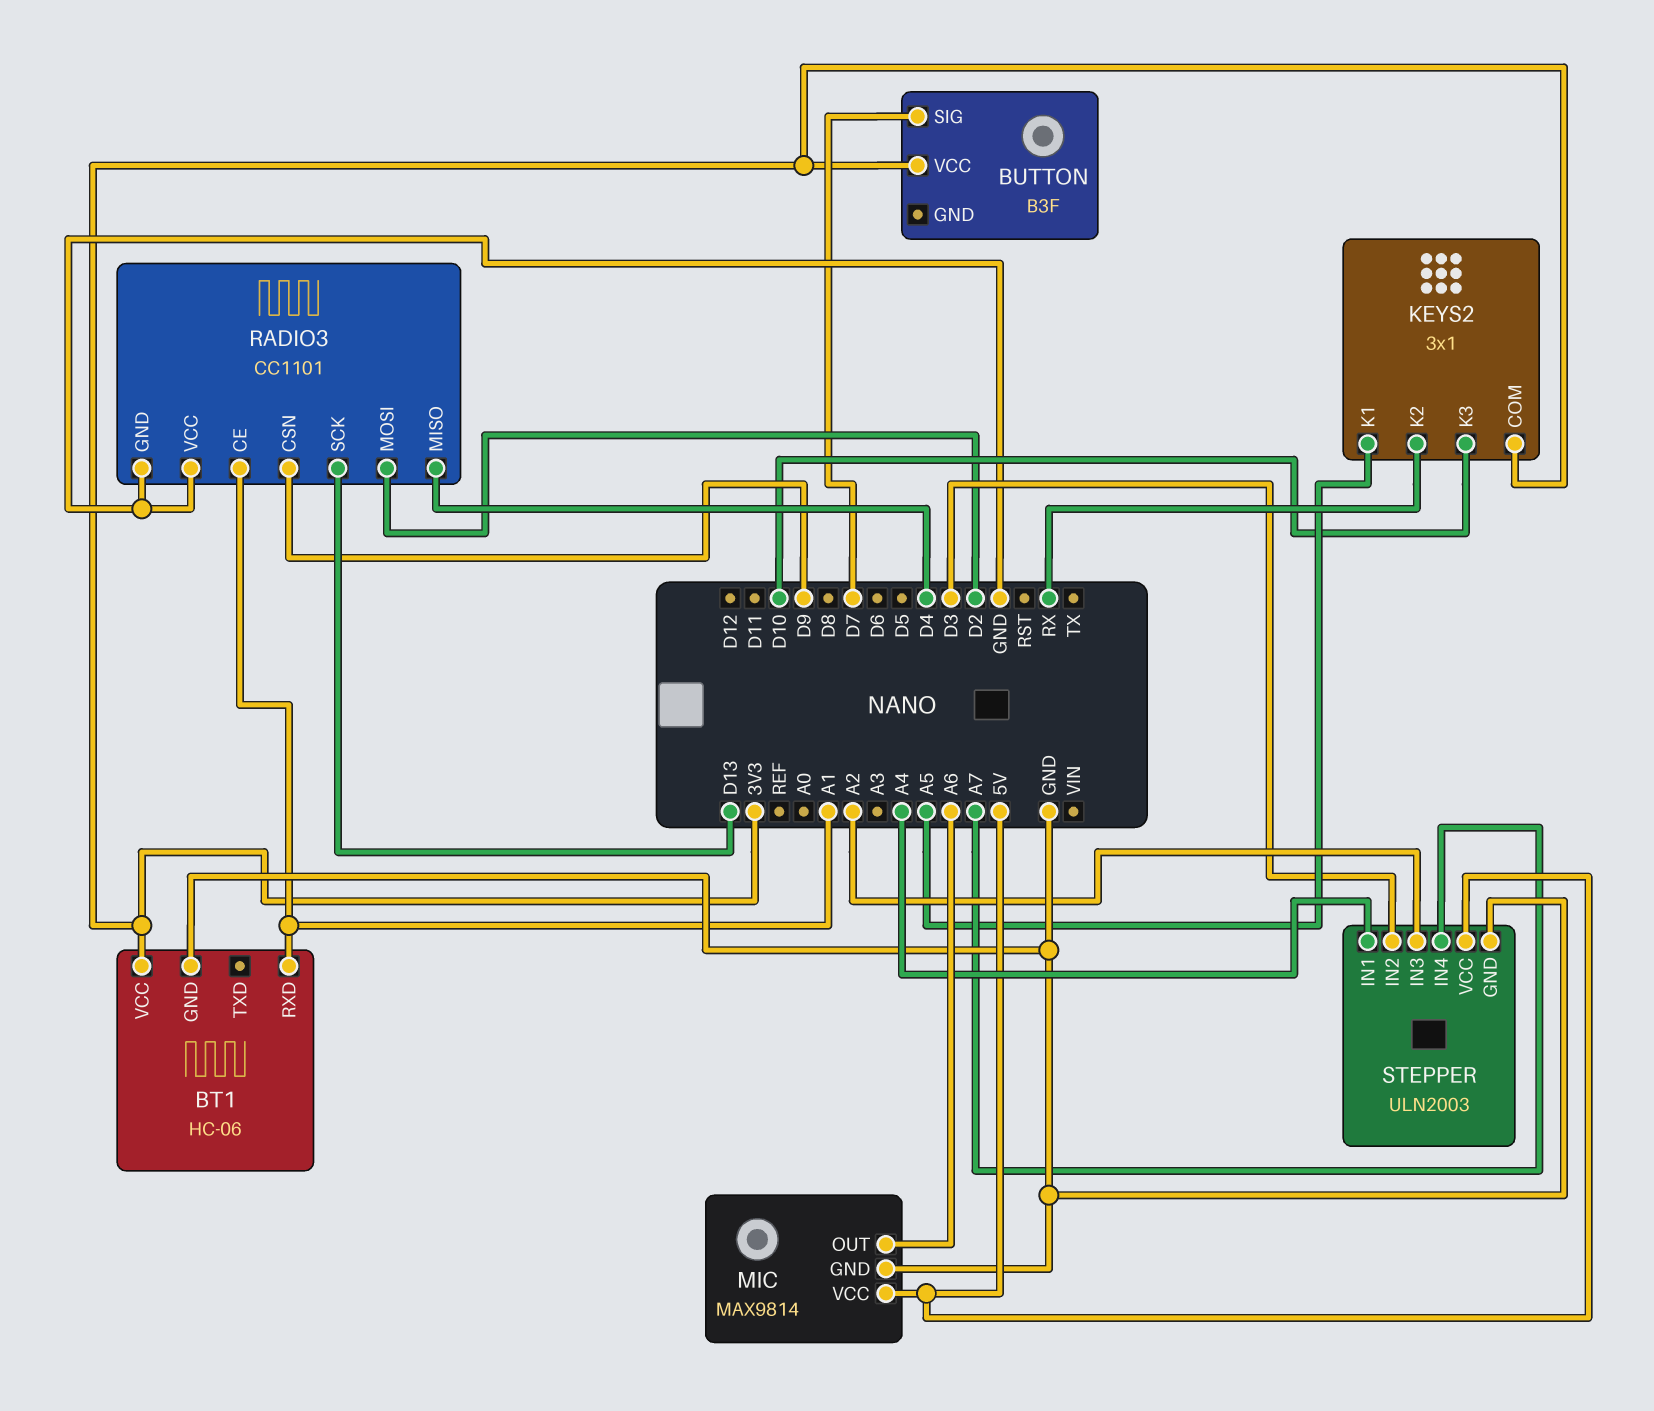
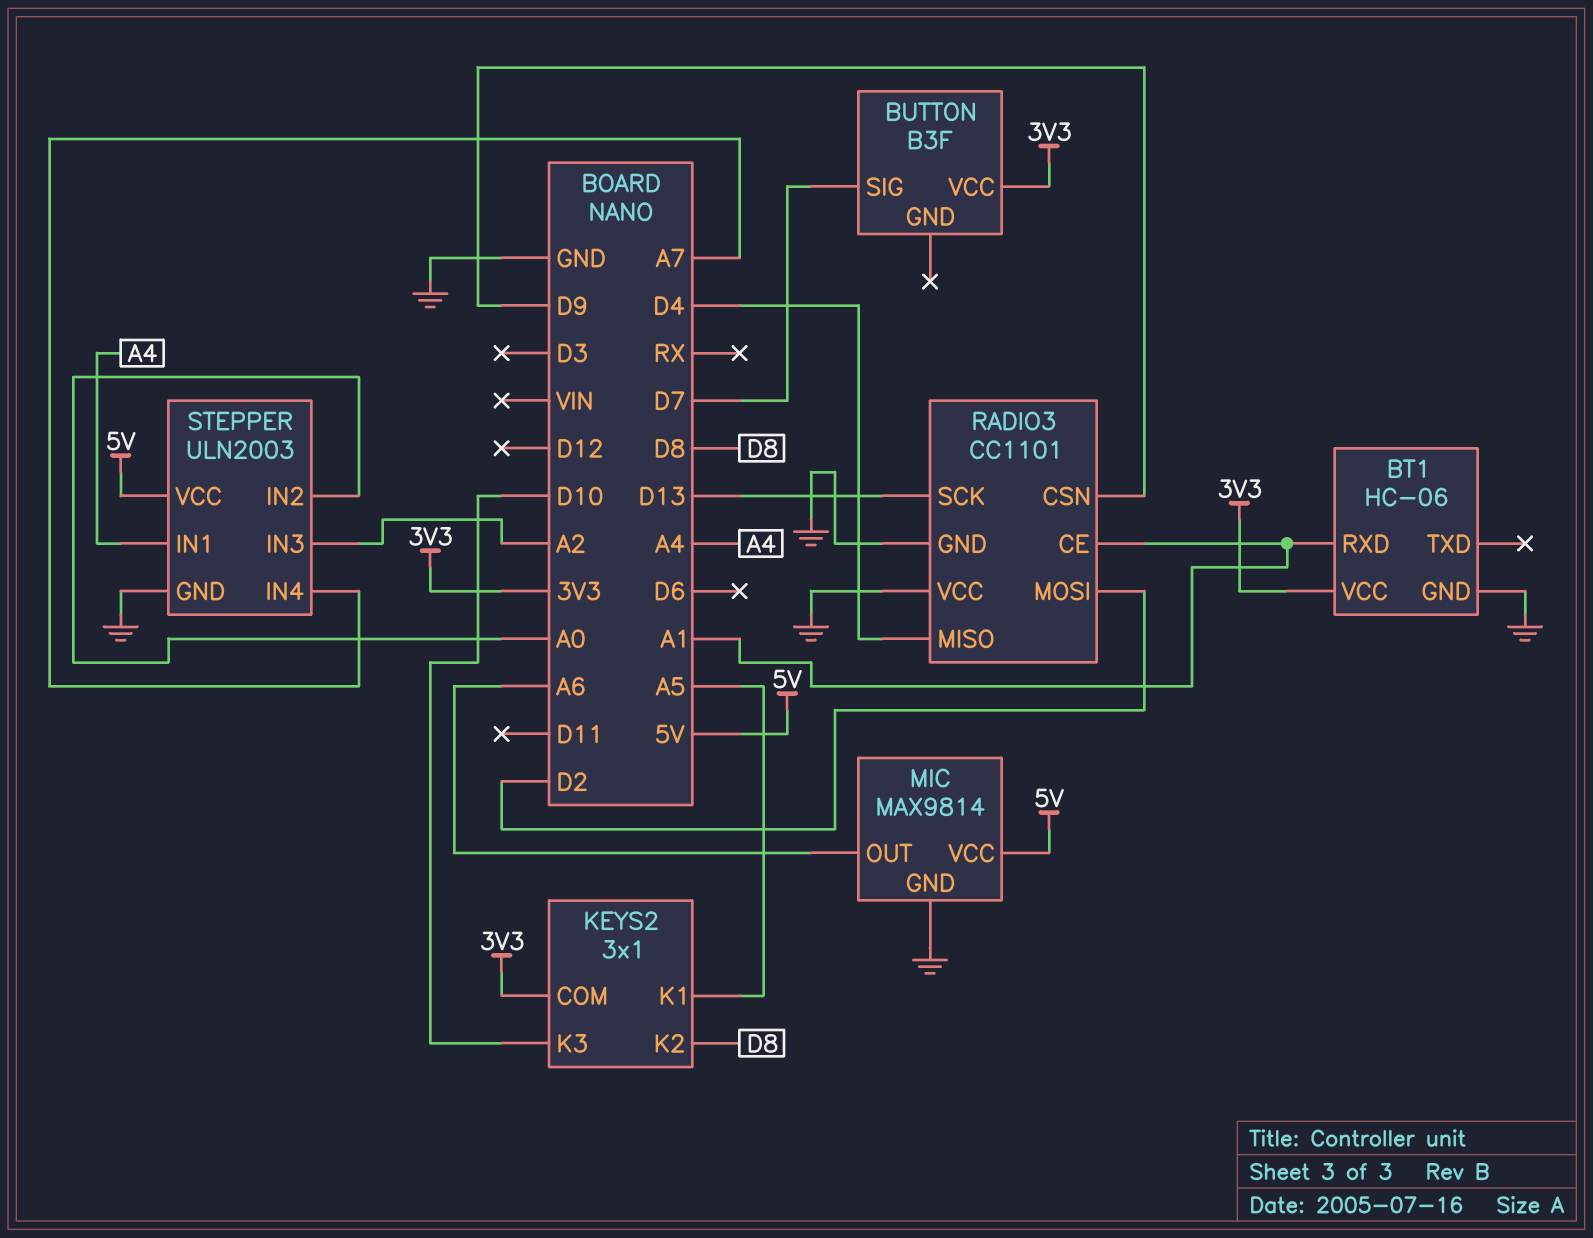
KEYS2 pin K2: RX -> D8
STEPPER pin IN2: D3 -> A0

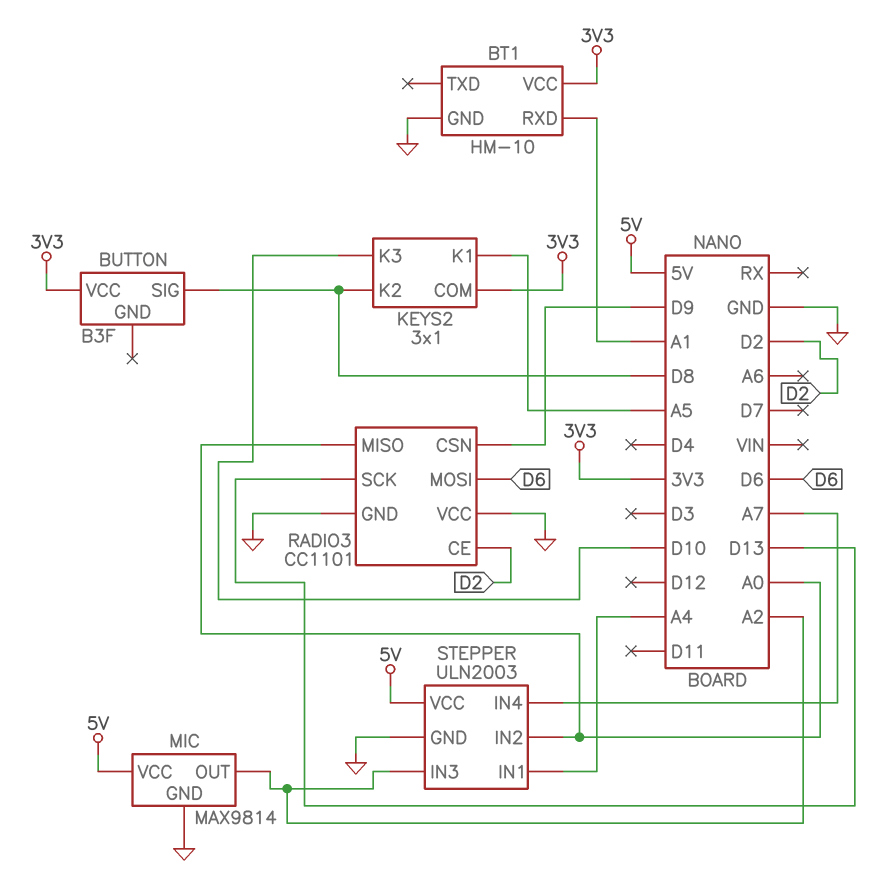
BT1: HC-06 -> HM-10
BUTTON pin SIG: D7 -> D8
MIC pin OUT: A6 -> A2
RADIO3 pin CE: A1 -> D2
RADIO3 pin MISO: D4 -> A0
RADIO3 pin MOSI: D2 -> D6

